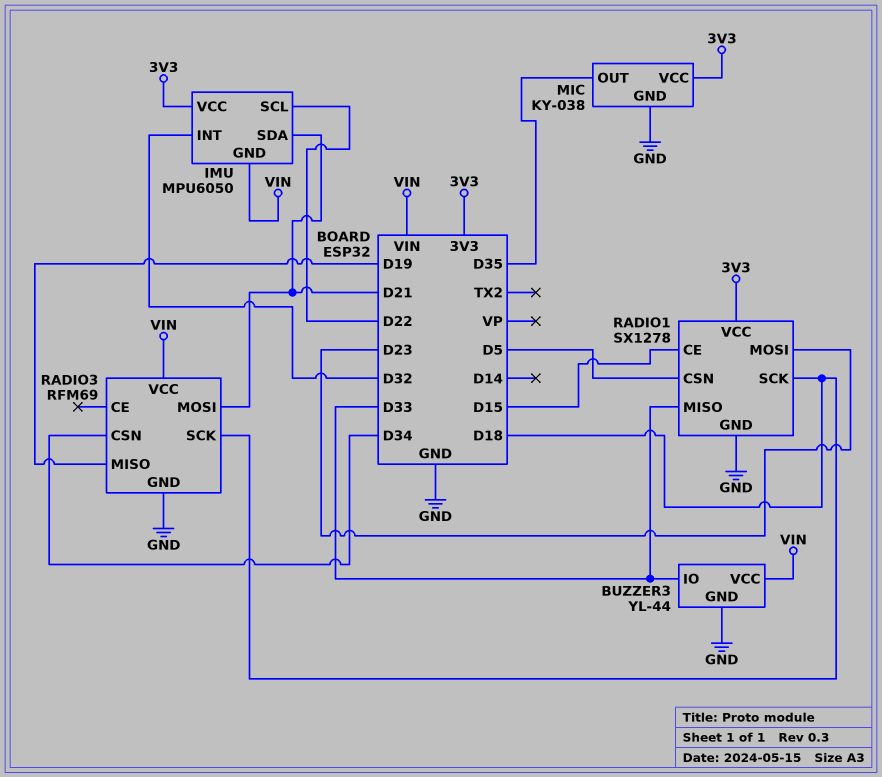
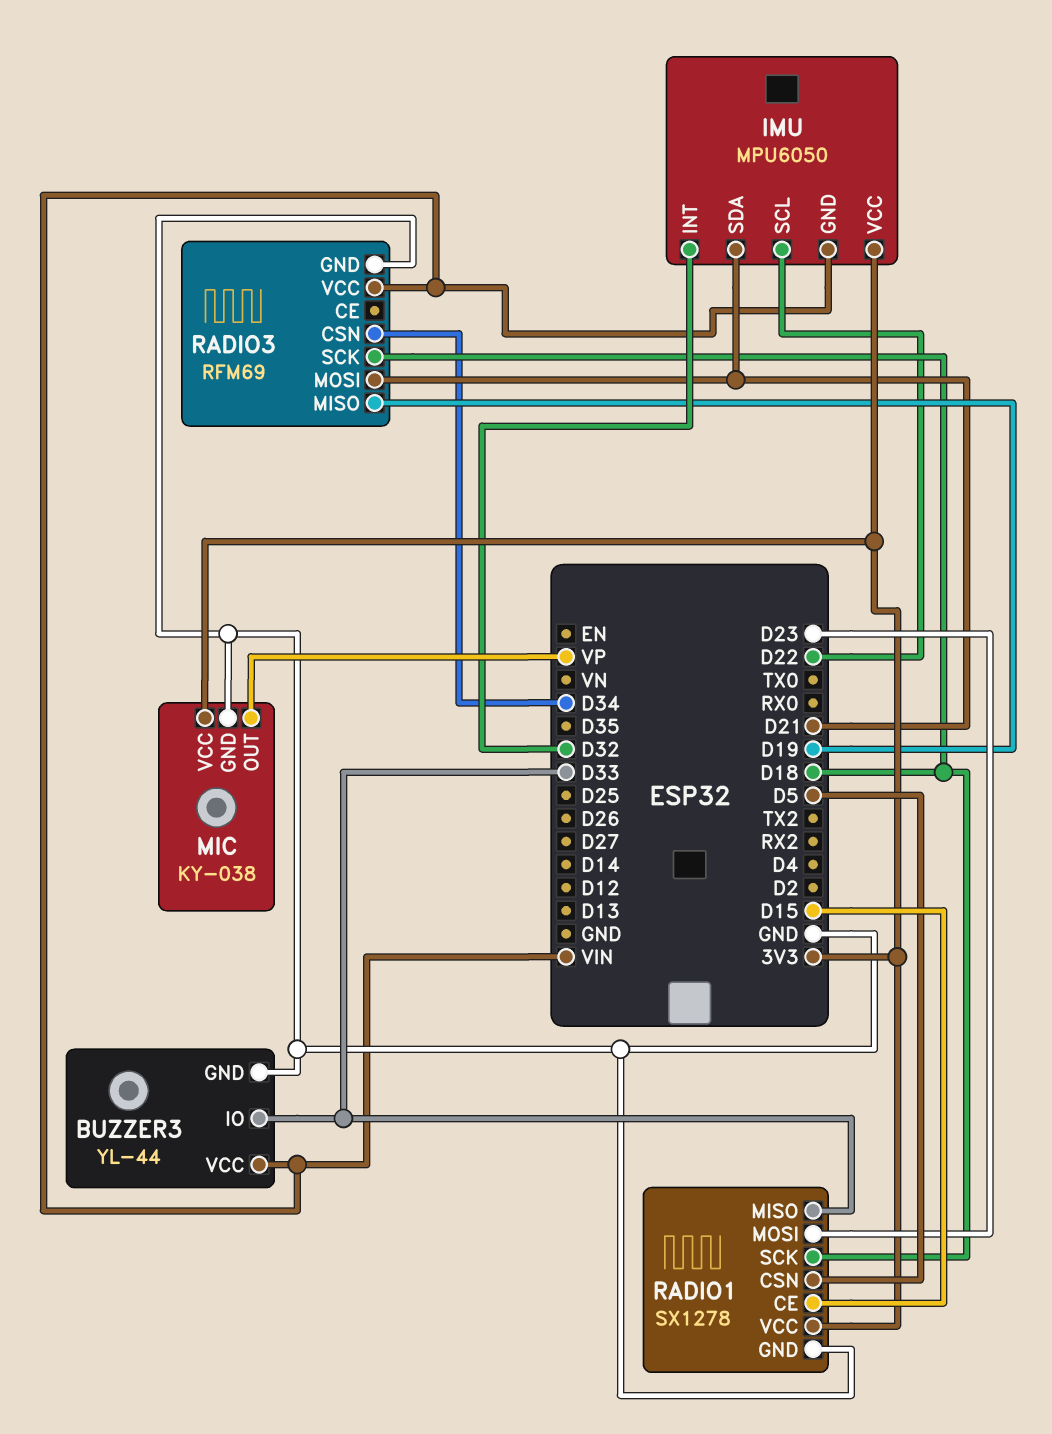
MIC pin OUT: D35 -> VP

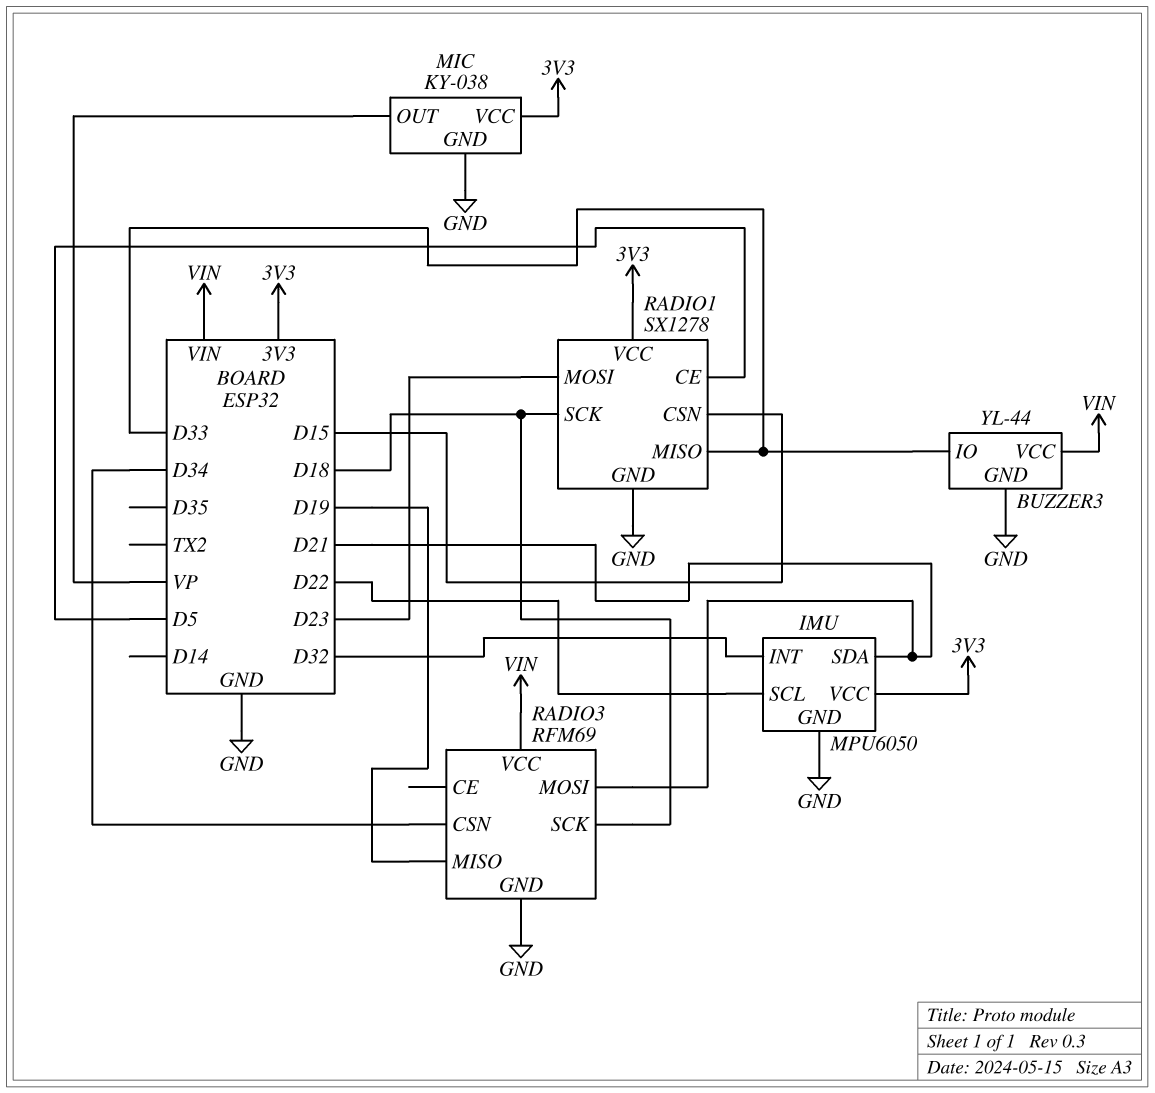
IMU pin GND: VIN -> GND
RADIO1 pin CE: D15 -> D5
RADIO1 pin CSN: D5 -> D15

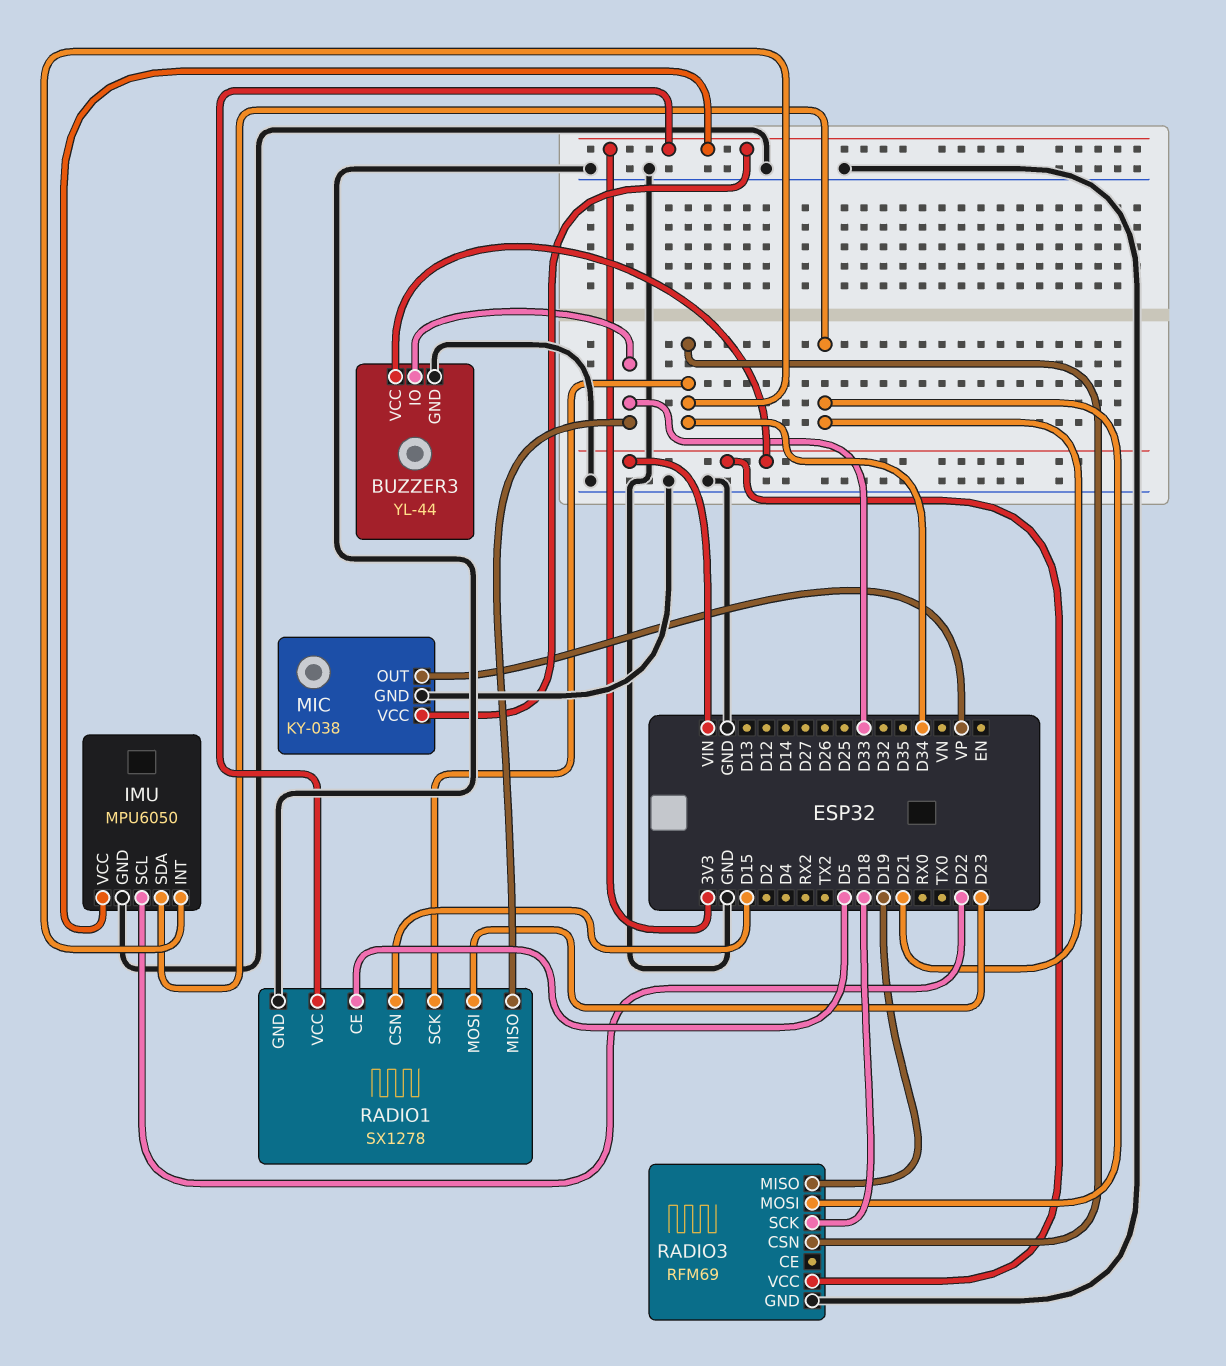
IMU pin INT: D32 -> D34
RADIO1 pin SCK: D18 -> D34

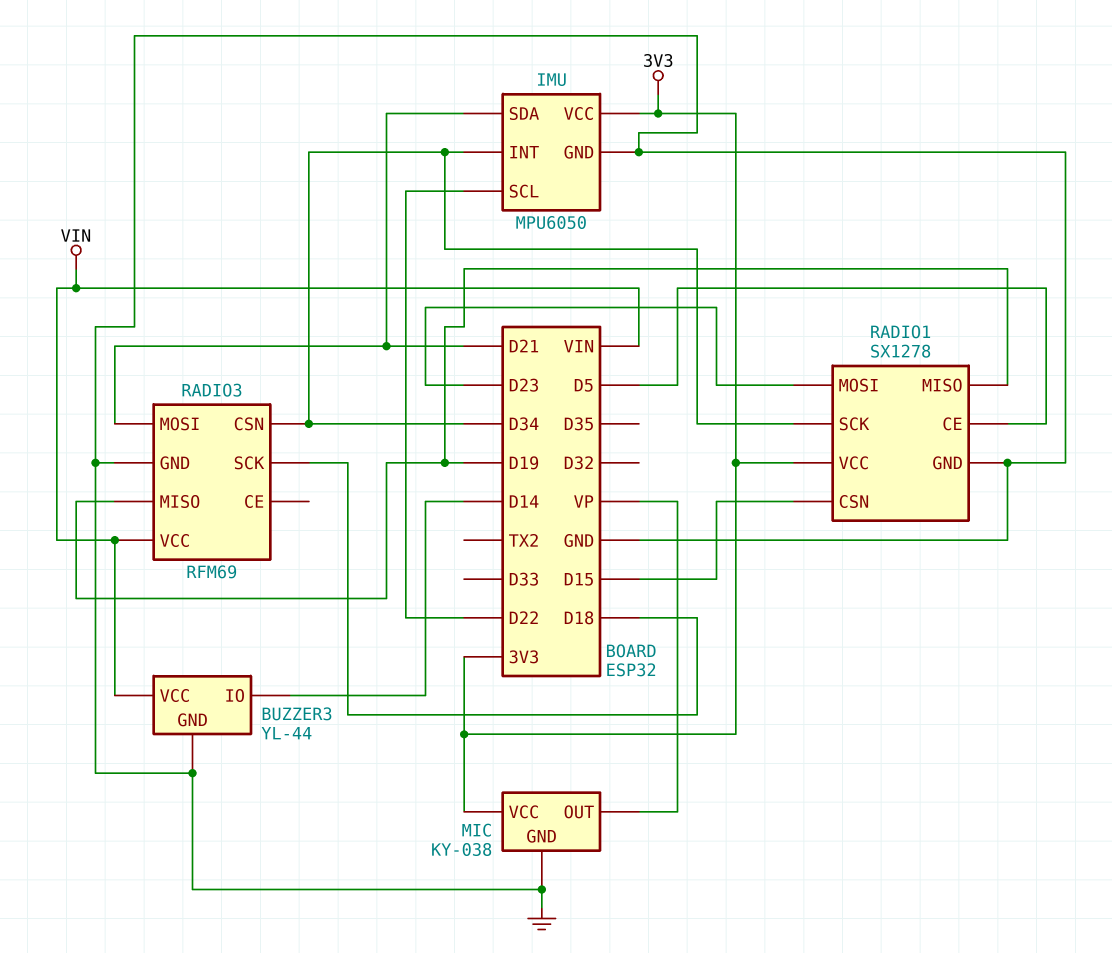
BUZZER3 pin IO: D33 -> D14
RADIO1 pin MISO: D33 -> D19

